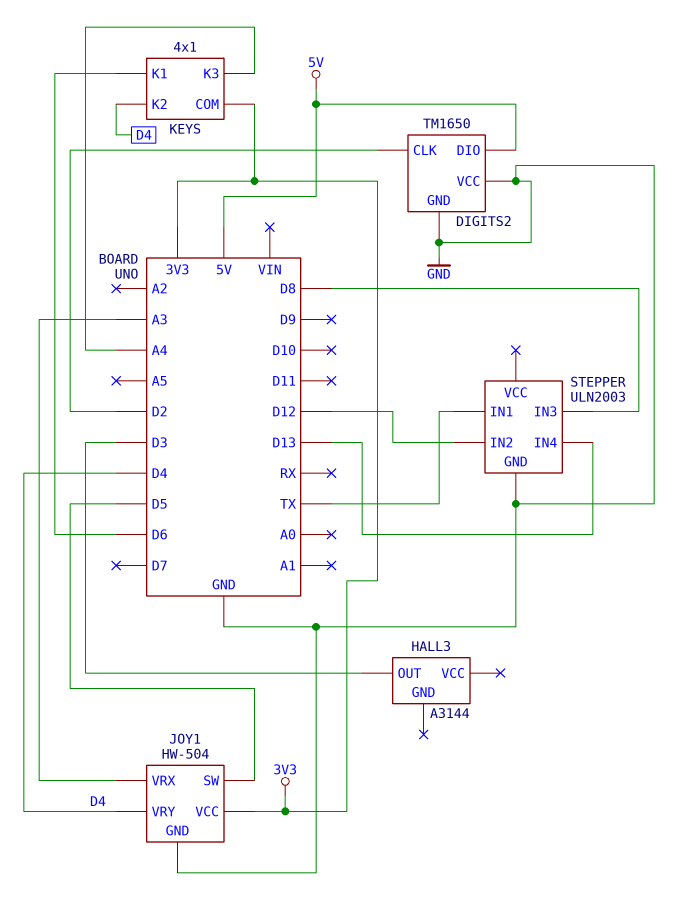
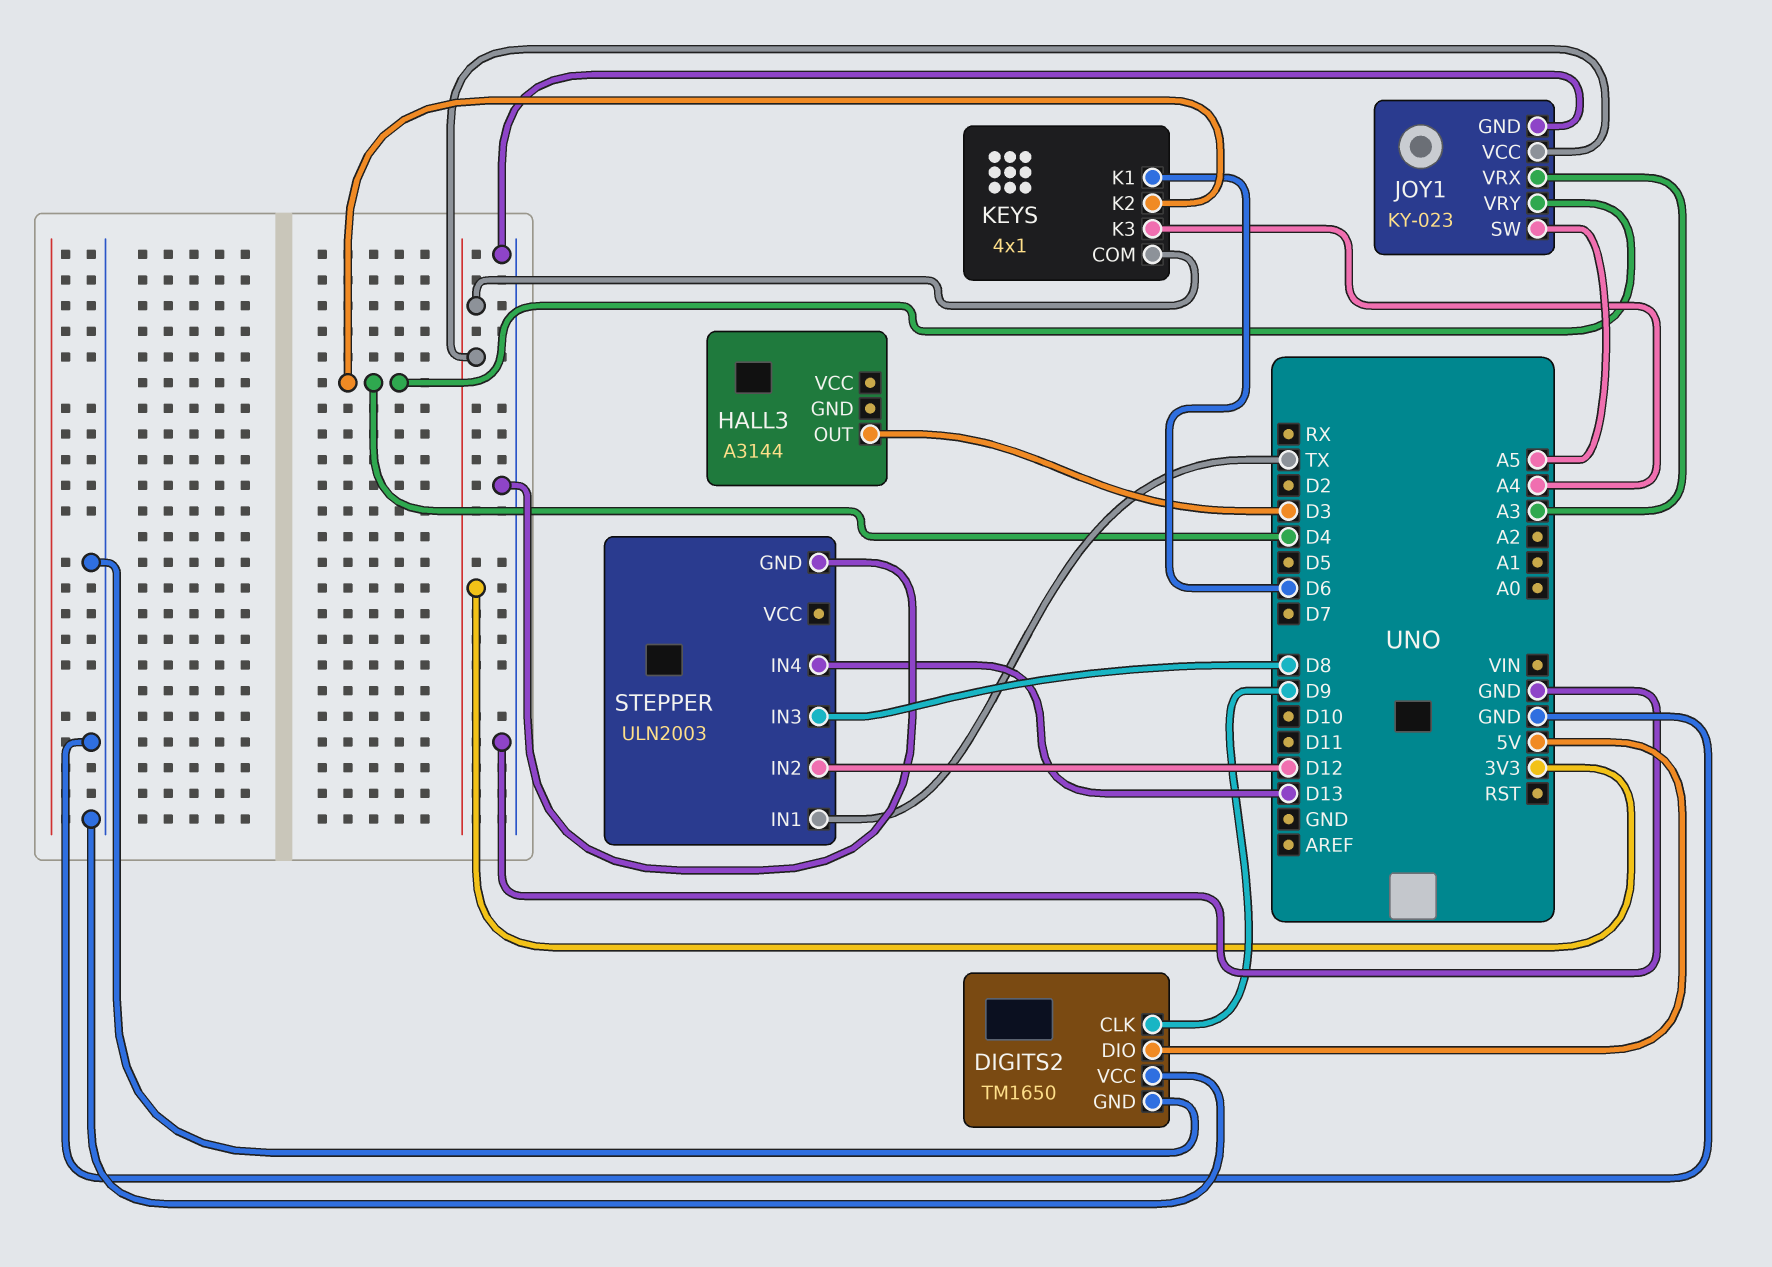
DIGITS2 pin CLK: D2 -> D9
JOY1: HW-504 -> KY-023
JOY1 pin SW: D5 -> A5

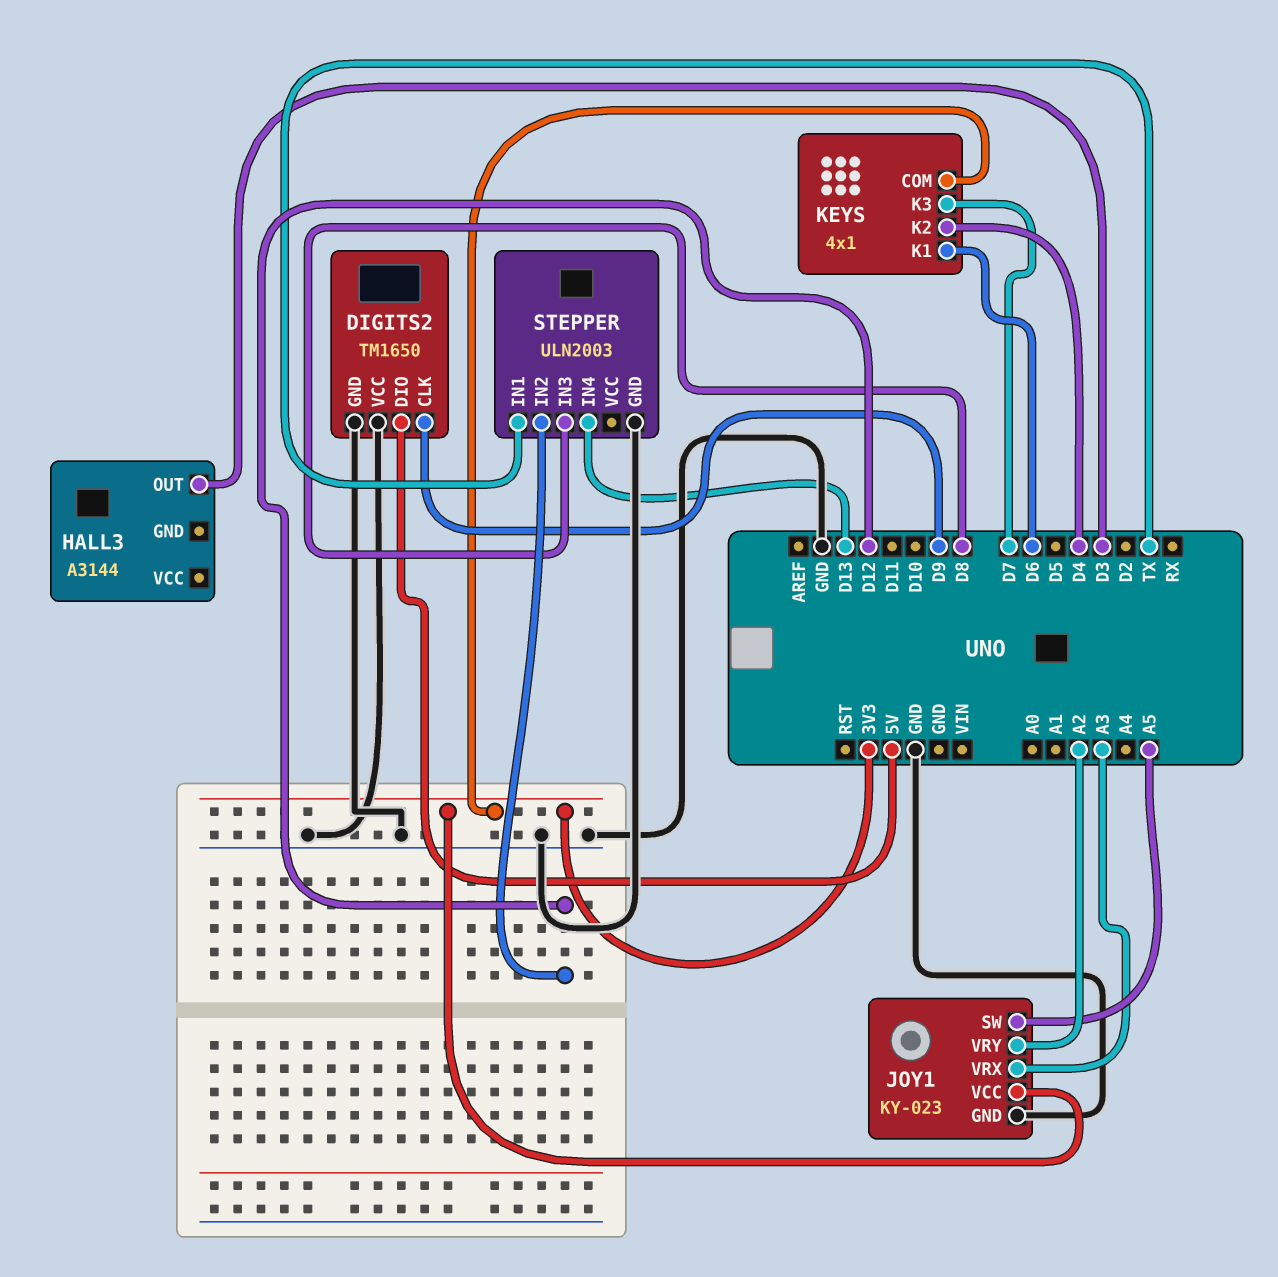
JOY1 pin VRY: D4 -> A2
KEYS pin K3: A4 -> D7

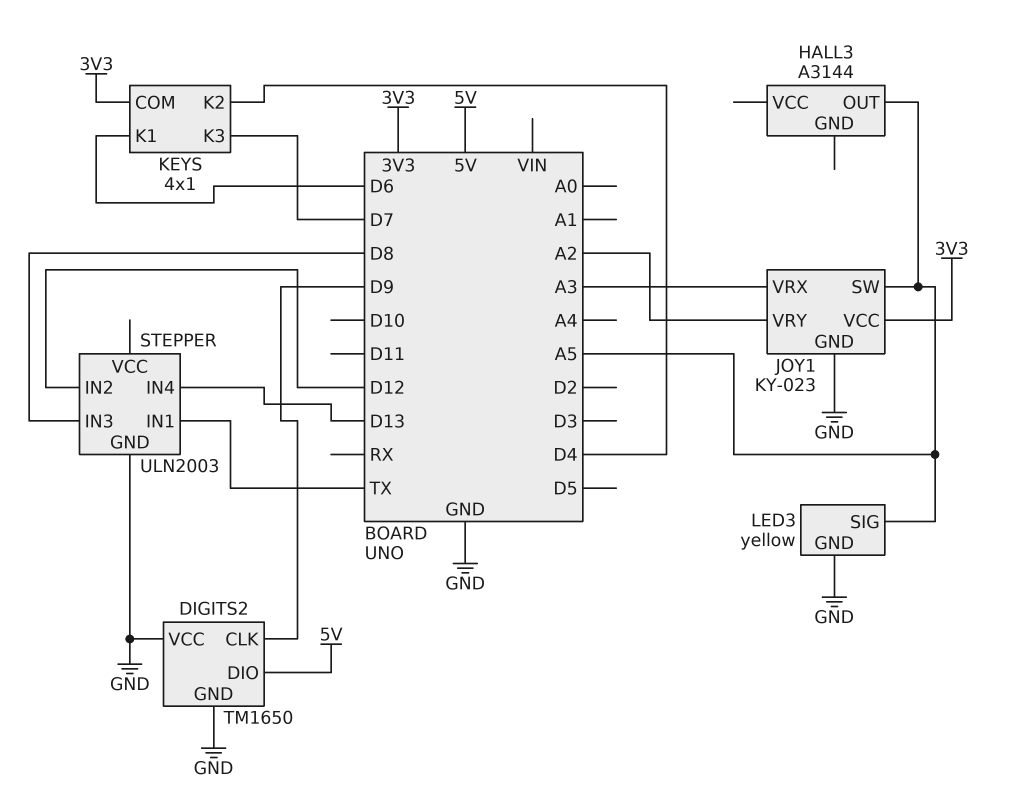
HALL3 pin OUT: D3 -> A5
LED3: none -> yellow
LED3 pin GND: none -> GND
LED3 pin SIG: none -> A5

